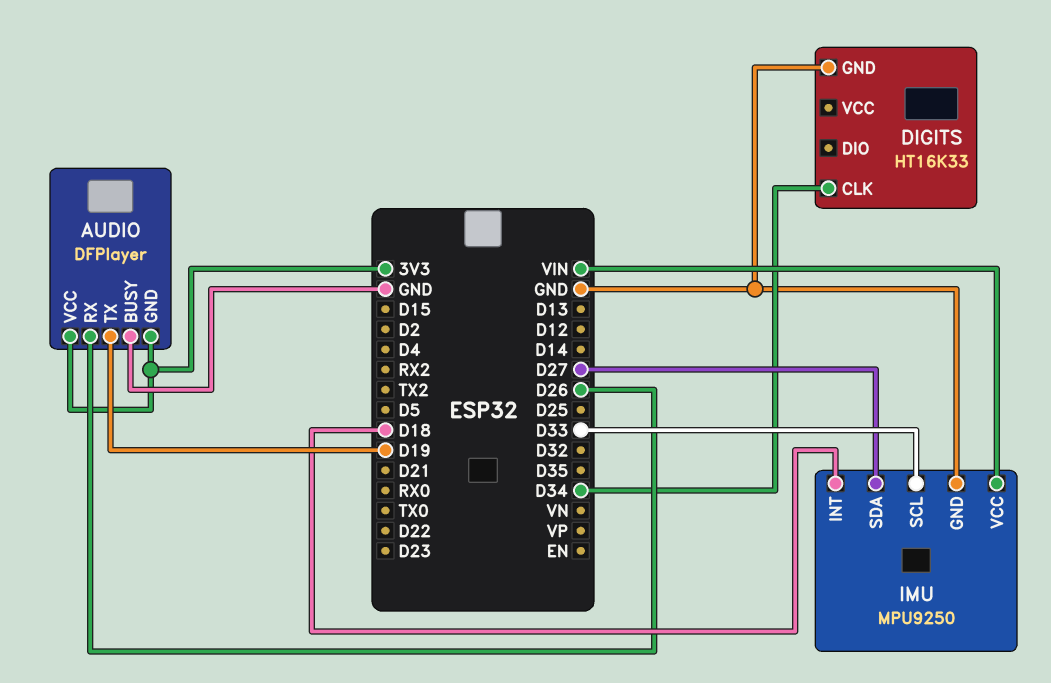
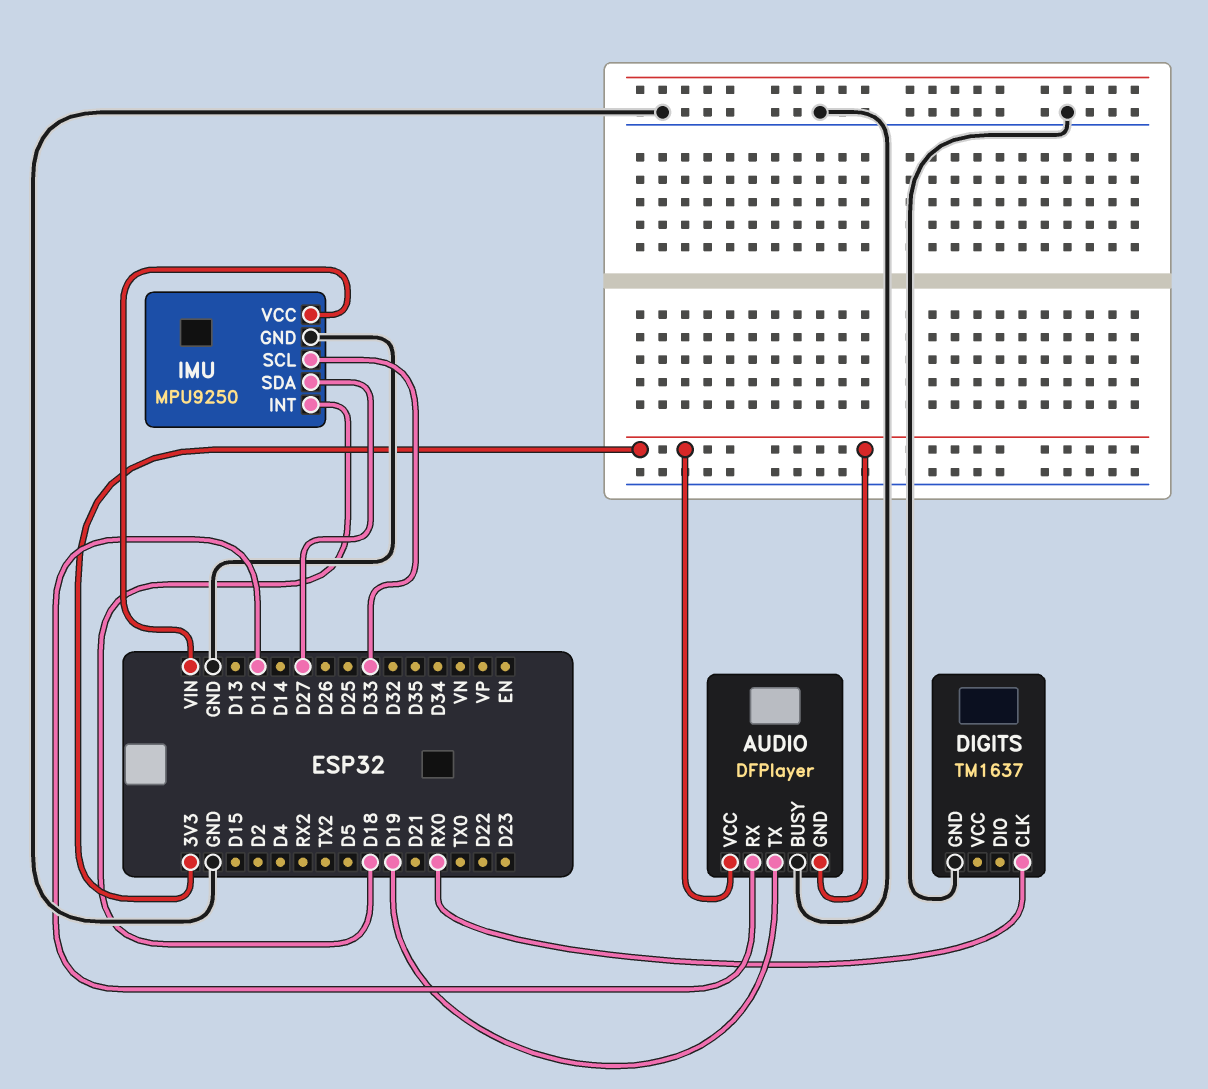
AUDIO pin RX: D26 -> D12
DIGITS: HT16K33 -> TM1637
DIGITS pin CLK: D34 -> RX0

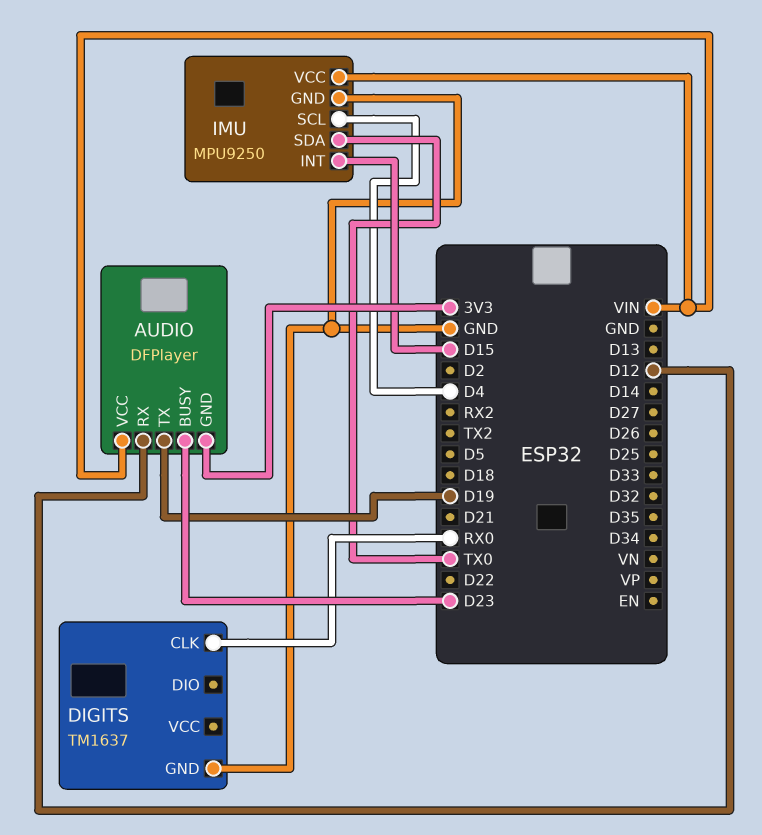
AUDIO pin BUSY: GND -> D23
AUDIO pin VCC: 3V3 -> VIN
IMU pin INT: D18 -> D15
IMU pin SCL: D33 -> D4
IMU pin SDA: D27 -> TX0

